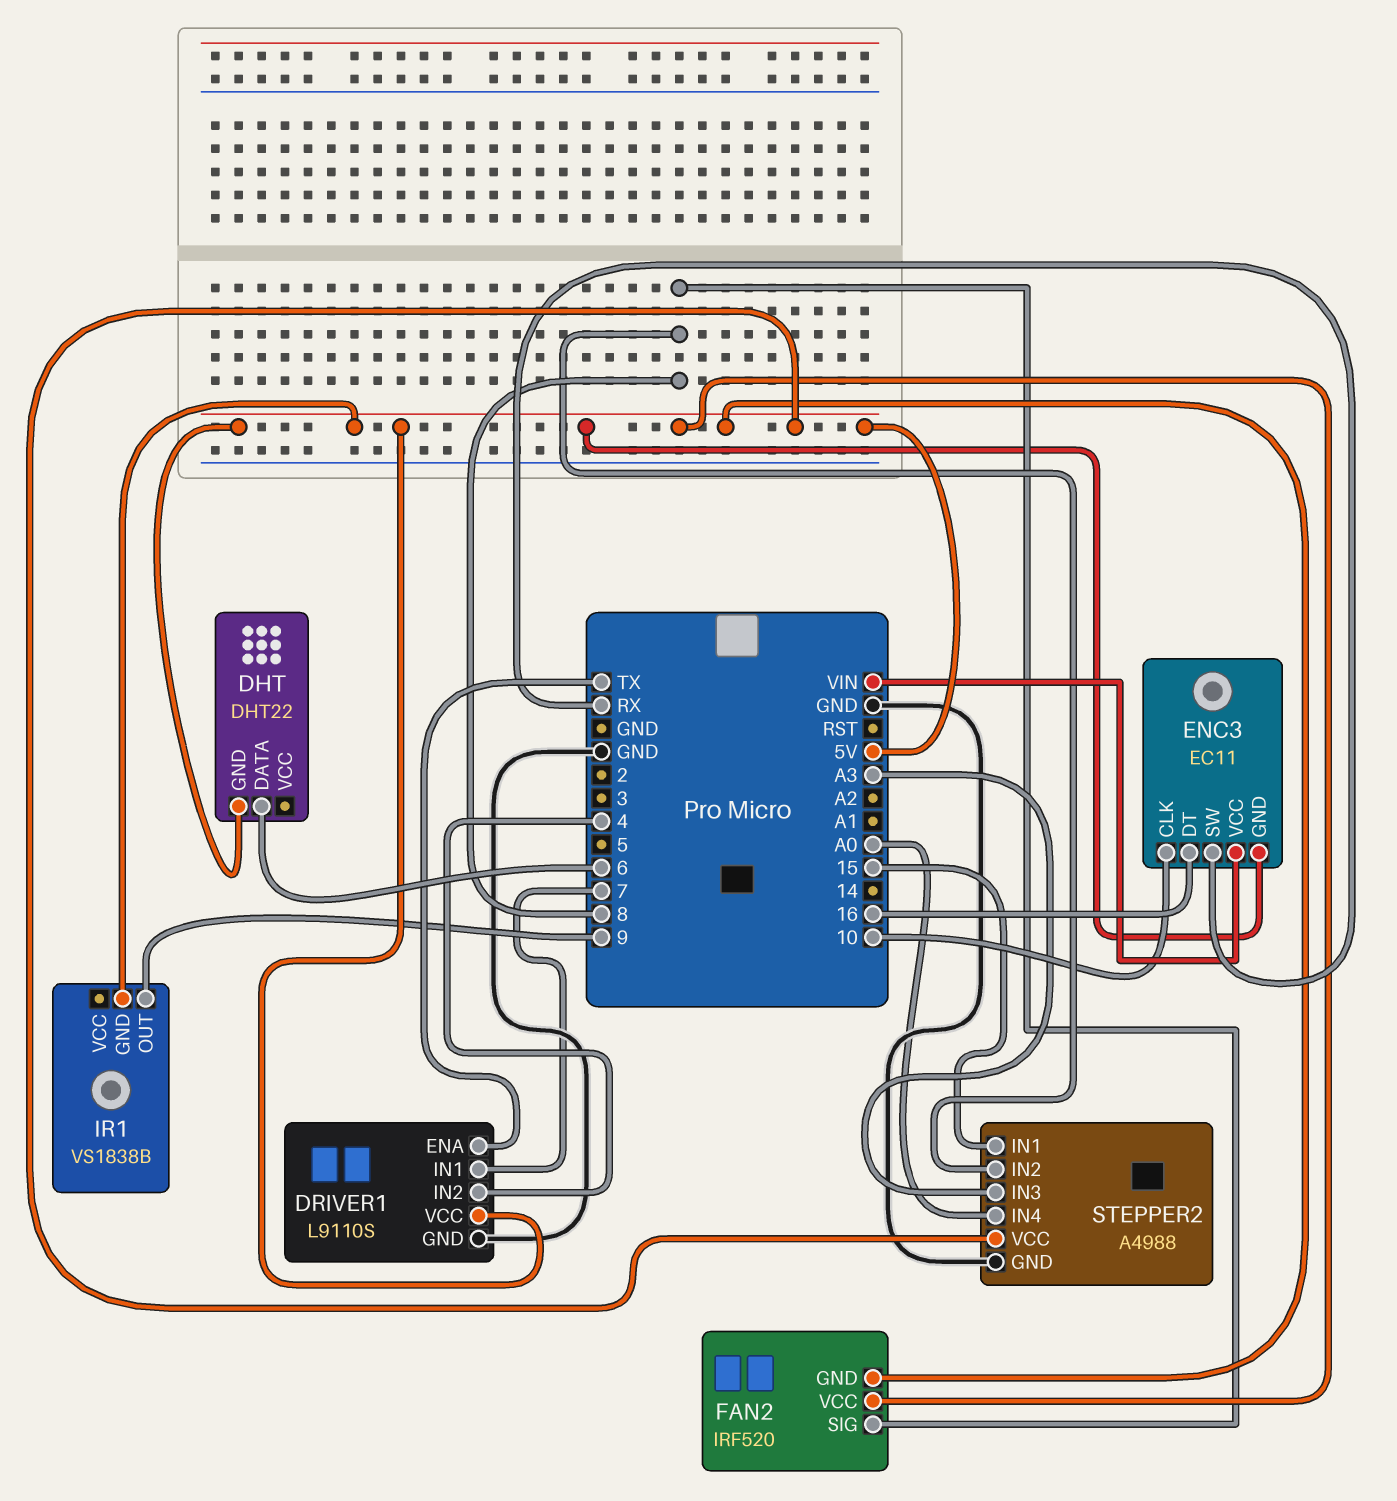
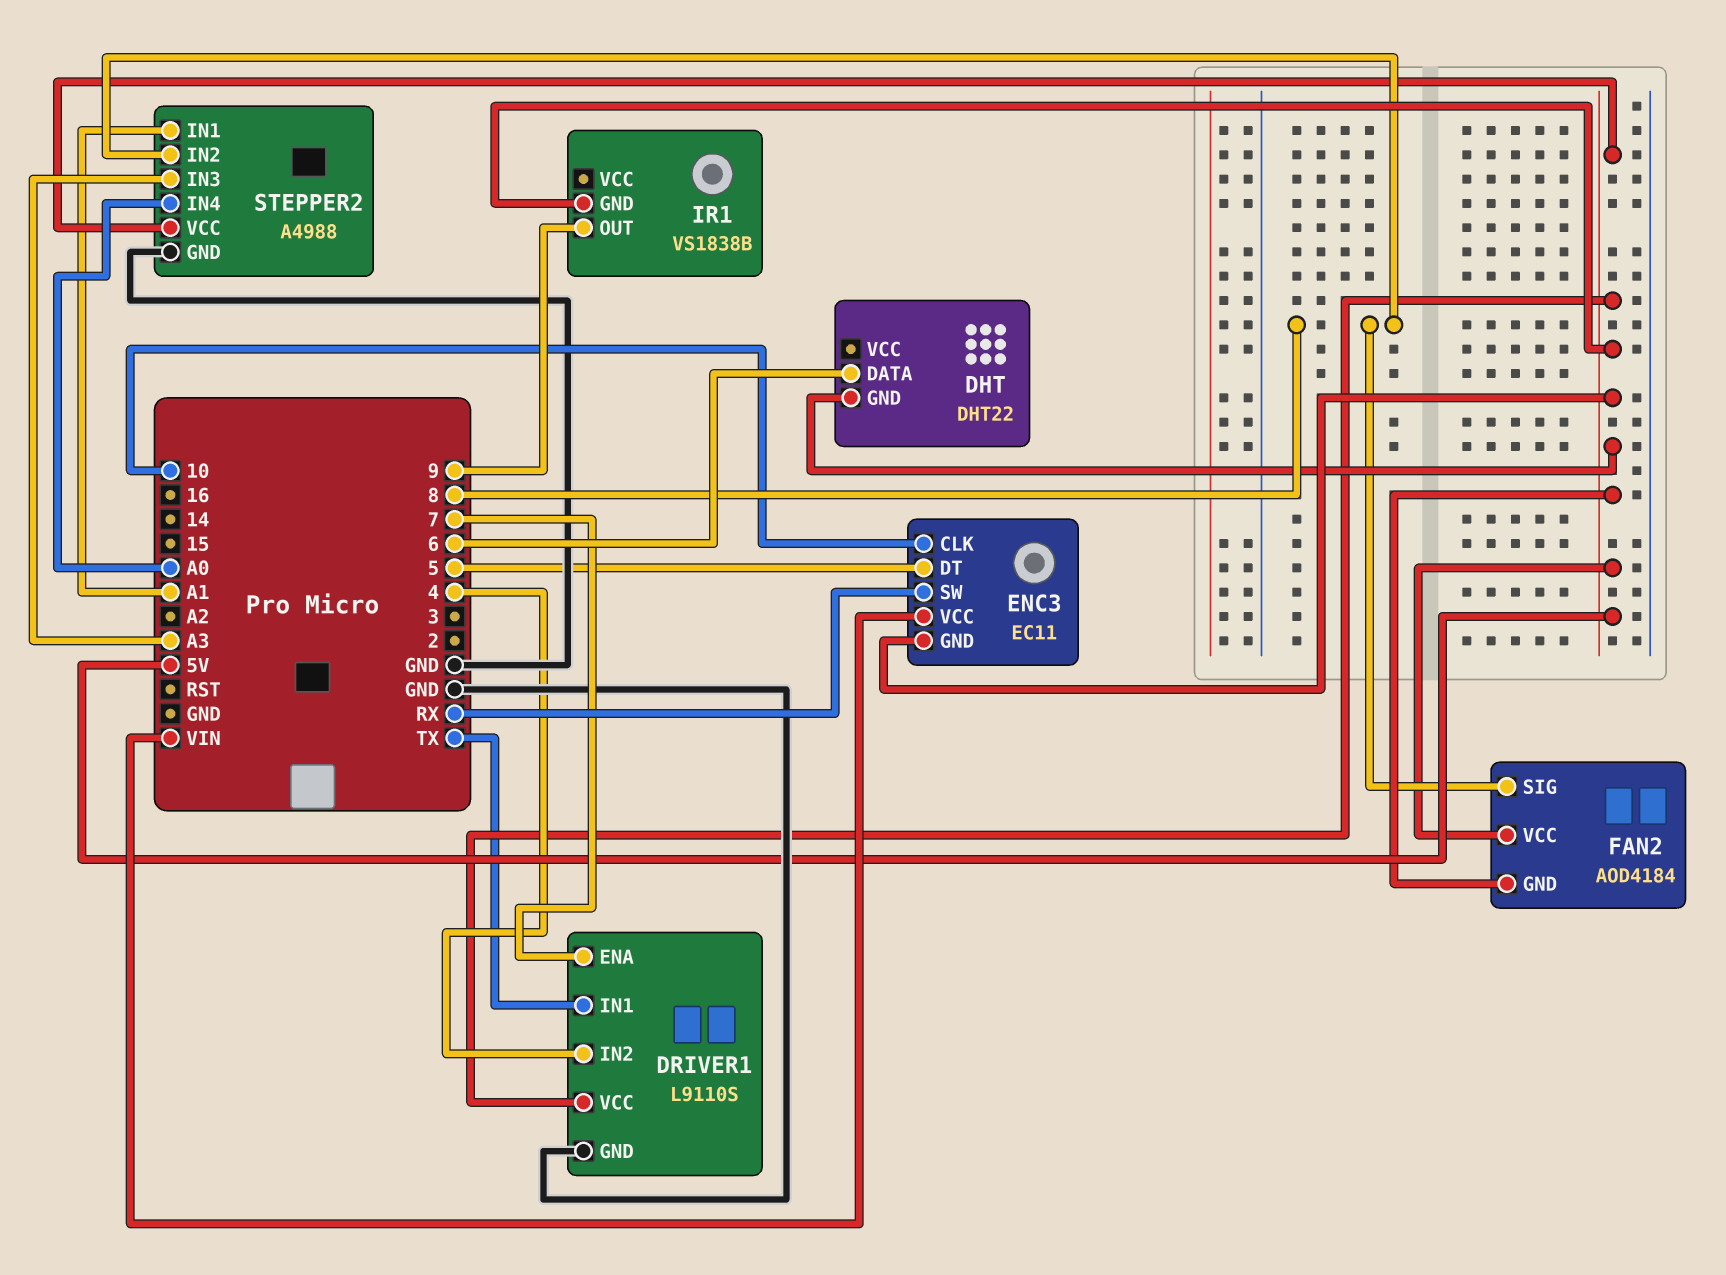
DRIVER1 pin ENA: TX -> 7
DRIVER1 pin IN1: 7 -> TX
ENC3 pin DT: 16 -> 5
FAN2: IRF520 -> AOD4184
STEPPER2 pin IN1: 15 -> A1

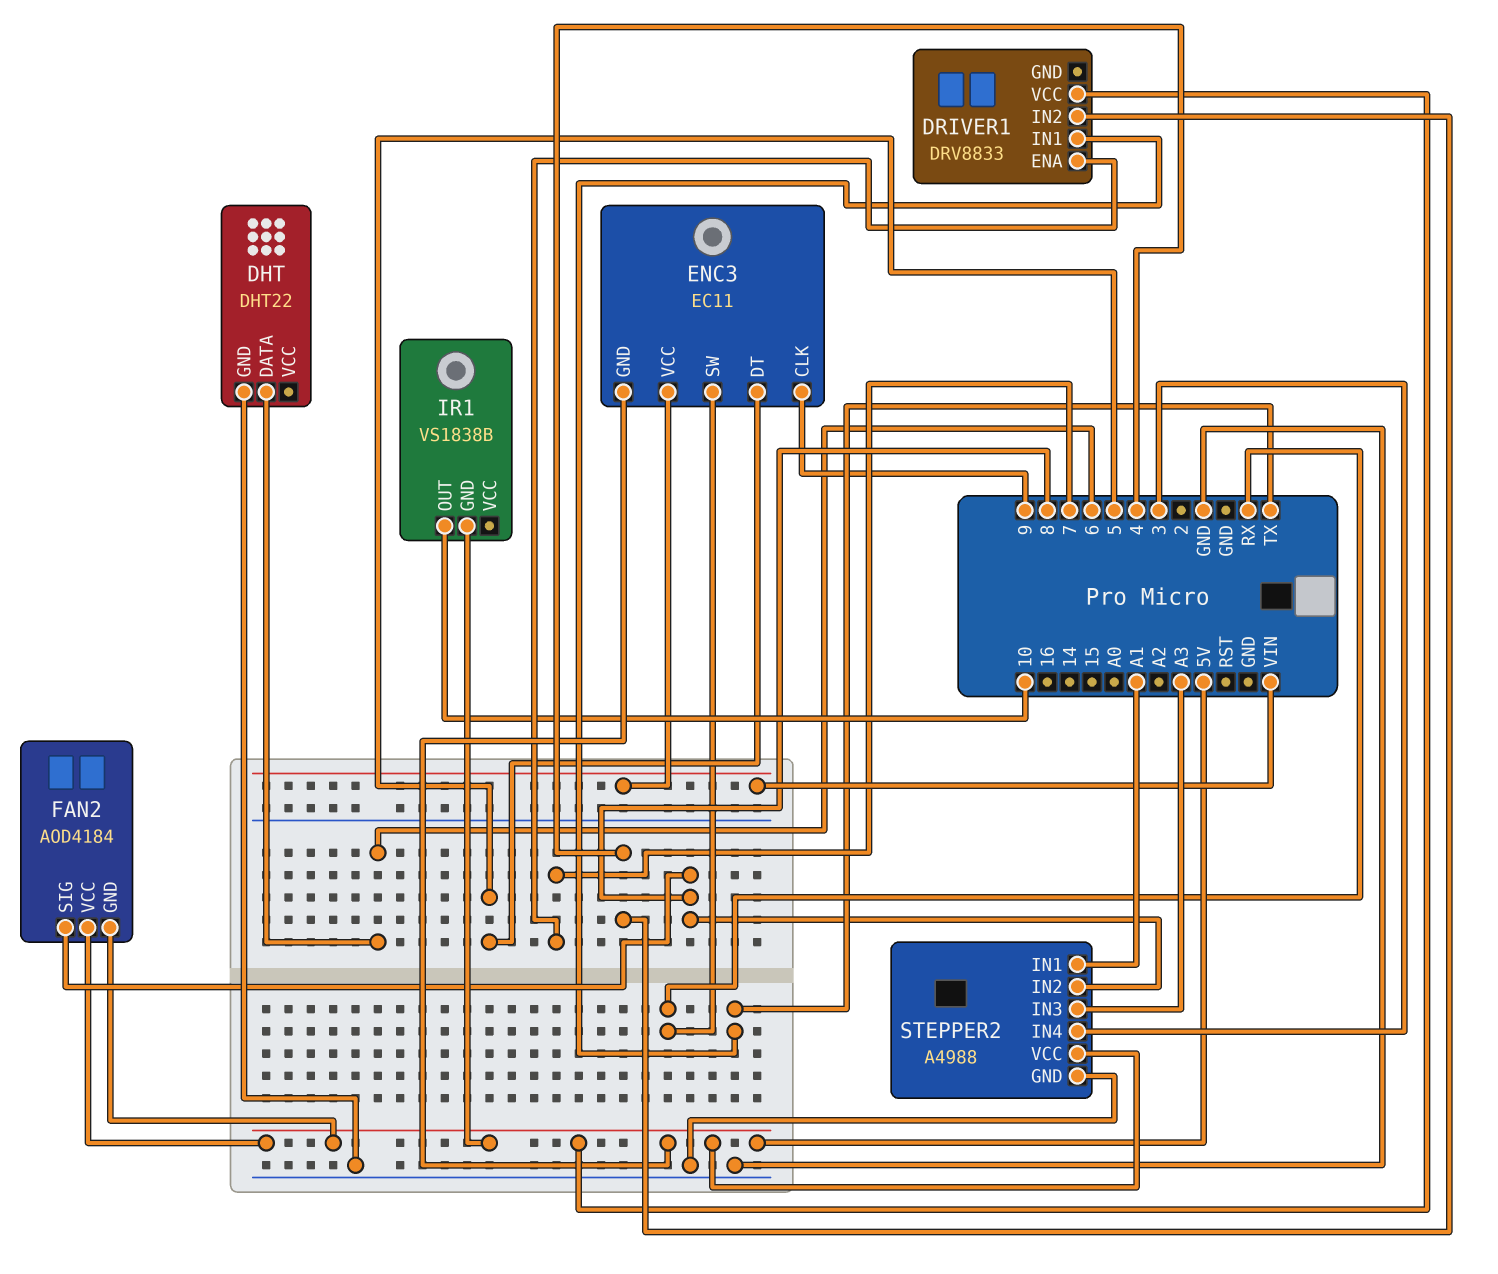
DHT pin GND: 5V -> GND
DRIVER1: L9110S -> DRV8833
DRIVER1 pin GND: GND -> none
ENC3 pin CLK: 10 -> 9
IR1 pin OUT: 9 -> 10
STEPPER2 pin IN4: A0 -> 3

